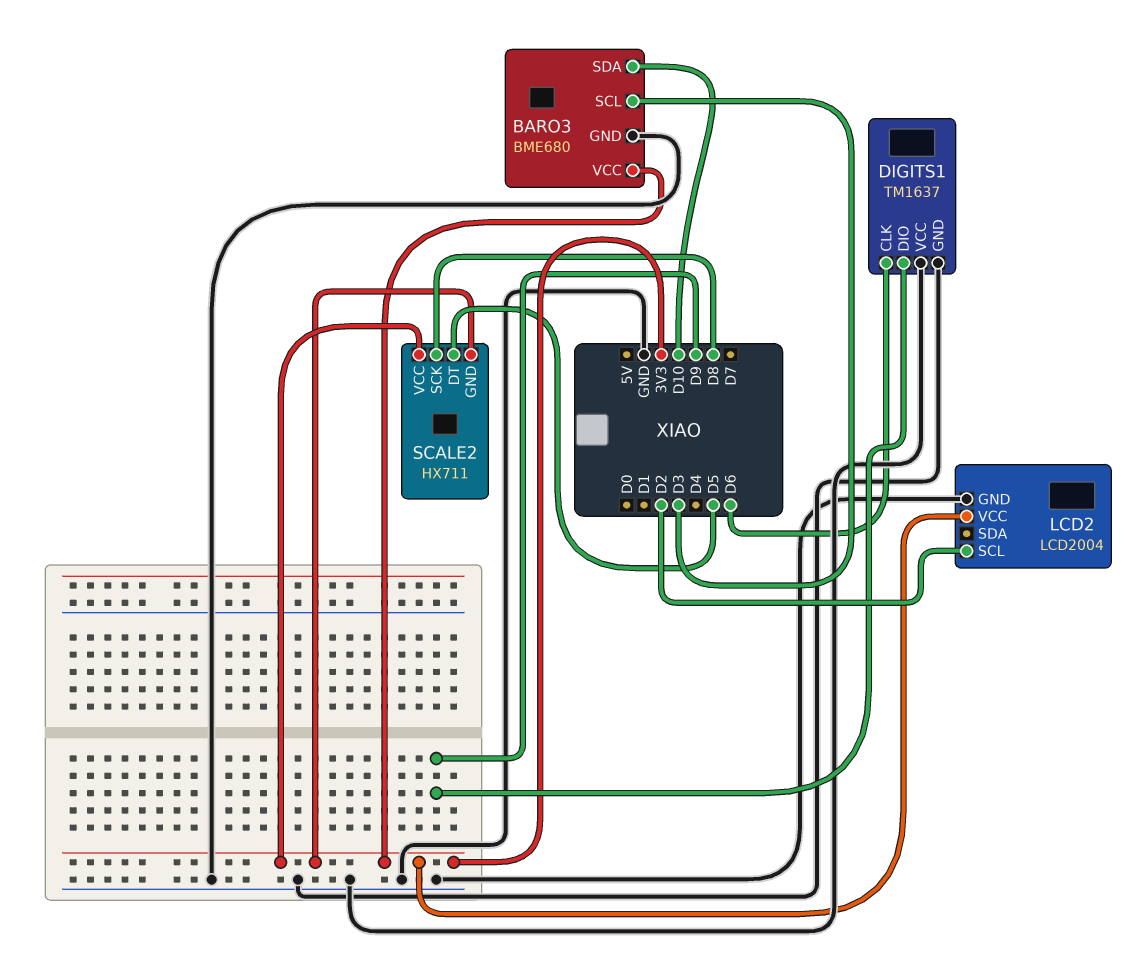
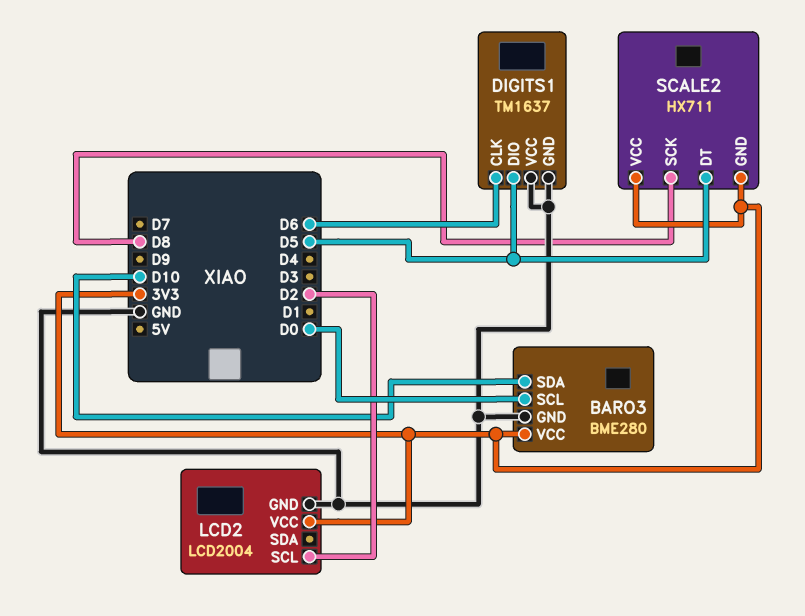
BARO3: BME680 -> BME280
BARO3 pin SCL: D3 -> D0
DIGITS1 pin DIO: D9 -> D5

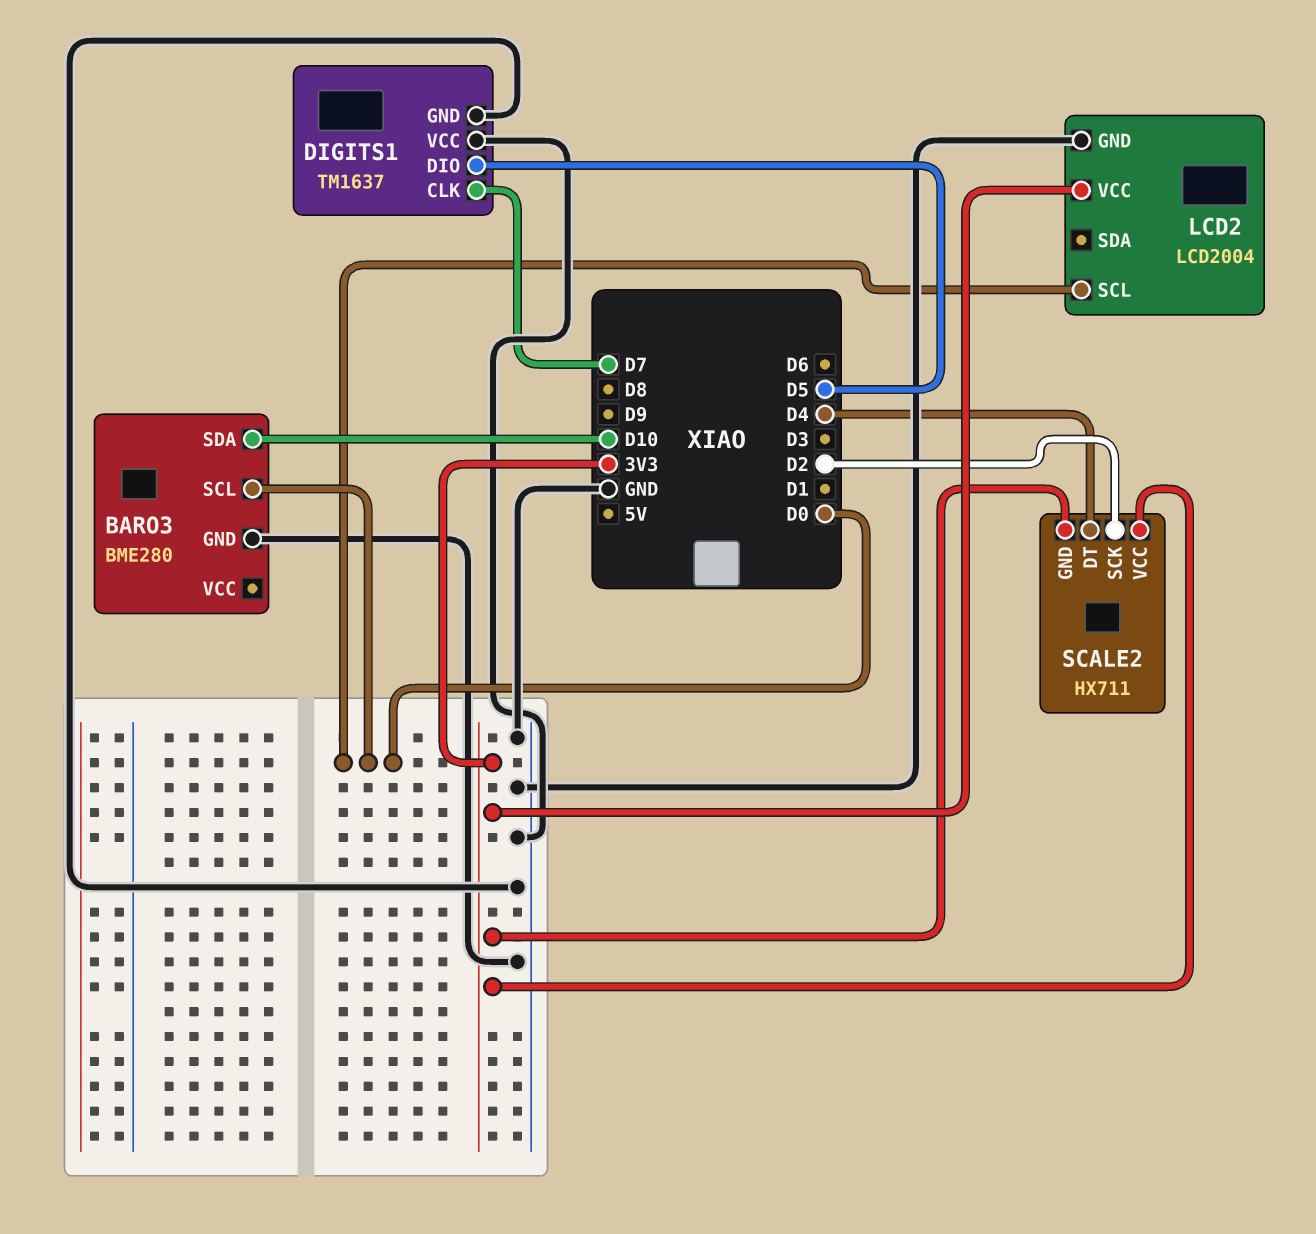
BARO3 pin VCC: 3V3 -> none
DIGITS1 pin CLK: D6 -> D7
LCD2 pin SCL: D2 -> D0
SCALE2 pin DT: D5 -> D4
SCALE2 pin SCK: D8 -> D2

